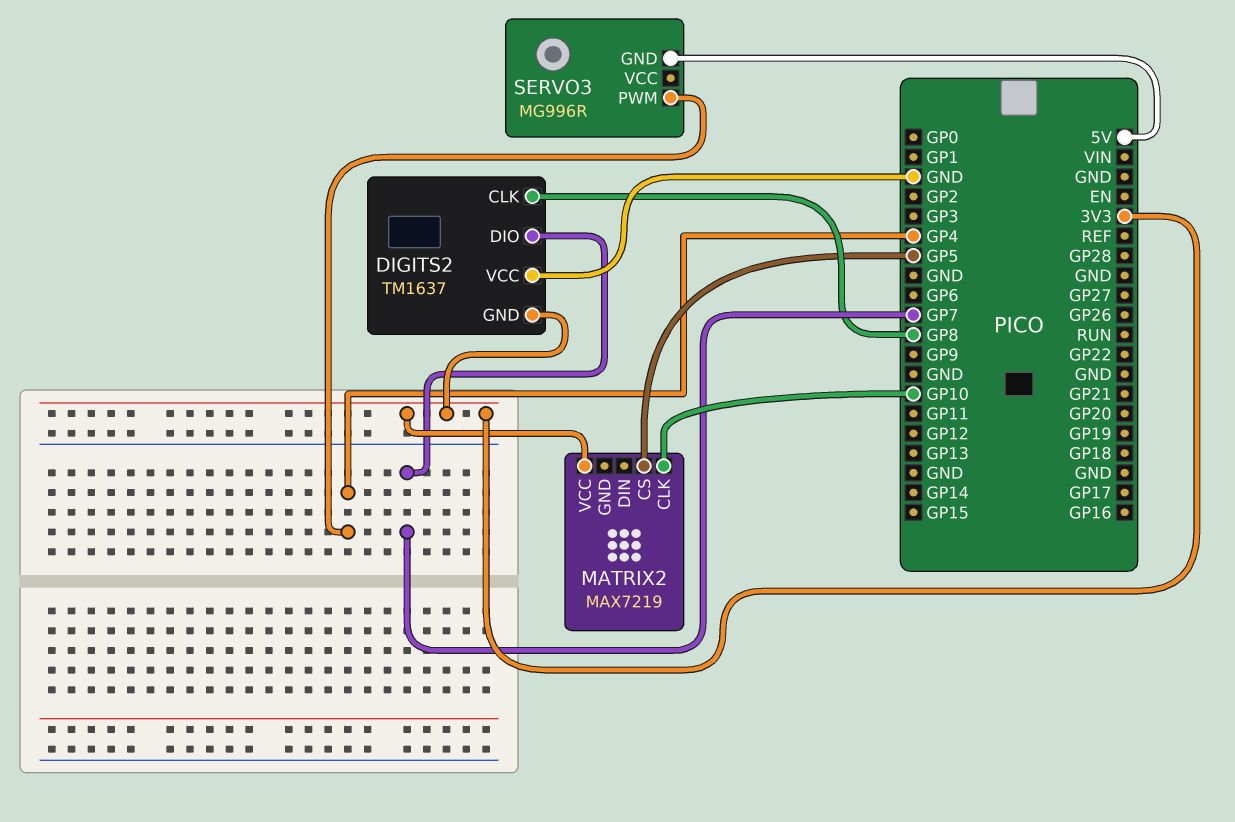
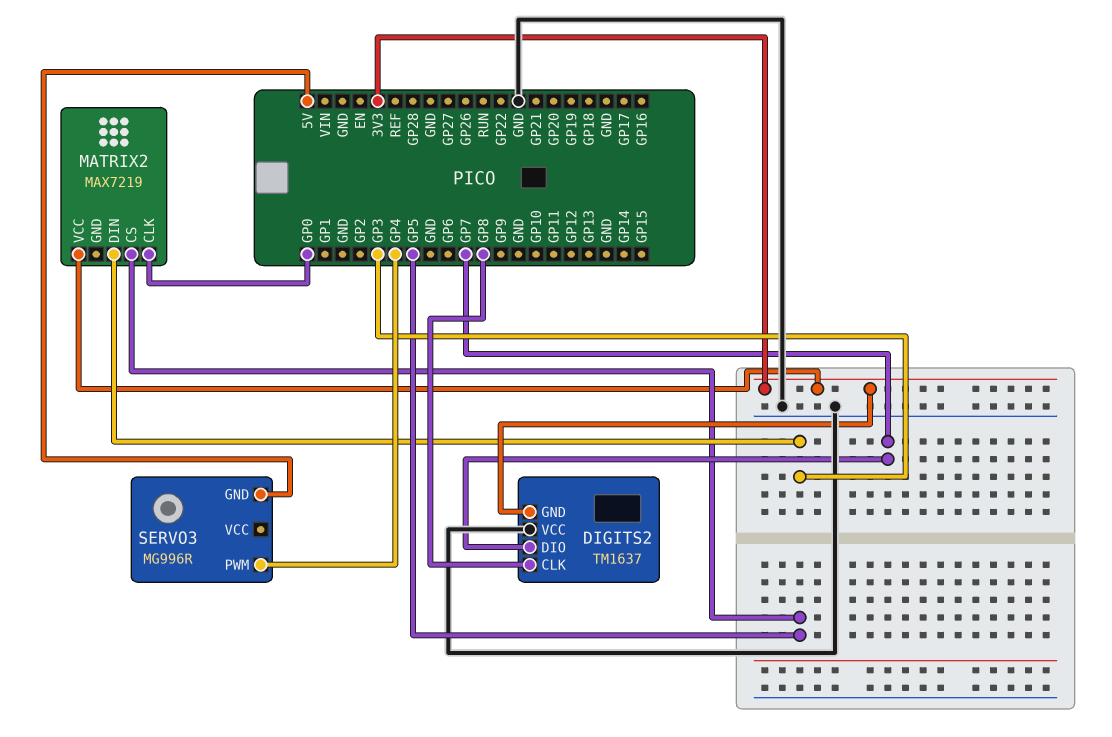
MATRIX2 pin CLK: GP10 -> GP0
MATRIX2 pin DIN: none -> GP3

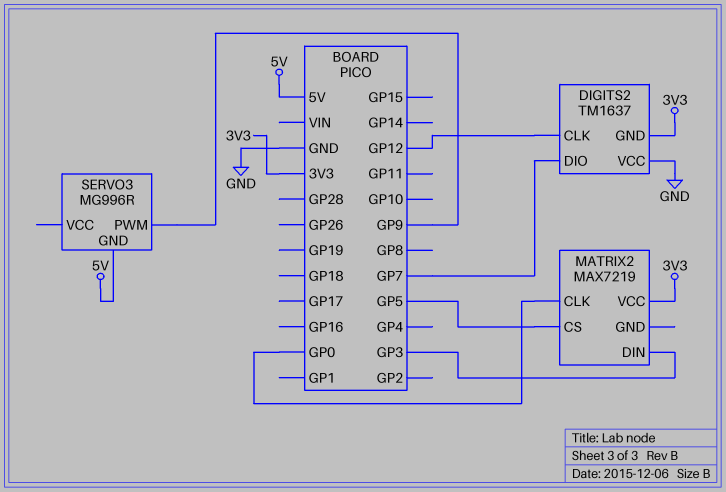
DIGITS2 pin CLK: GP8 -> GP12
SERVO3 pin PWM: GP4 -> GP9

